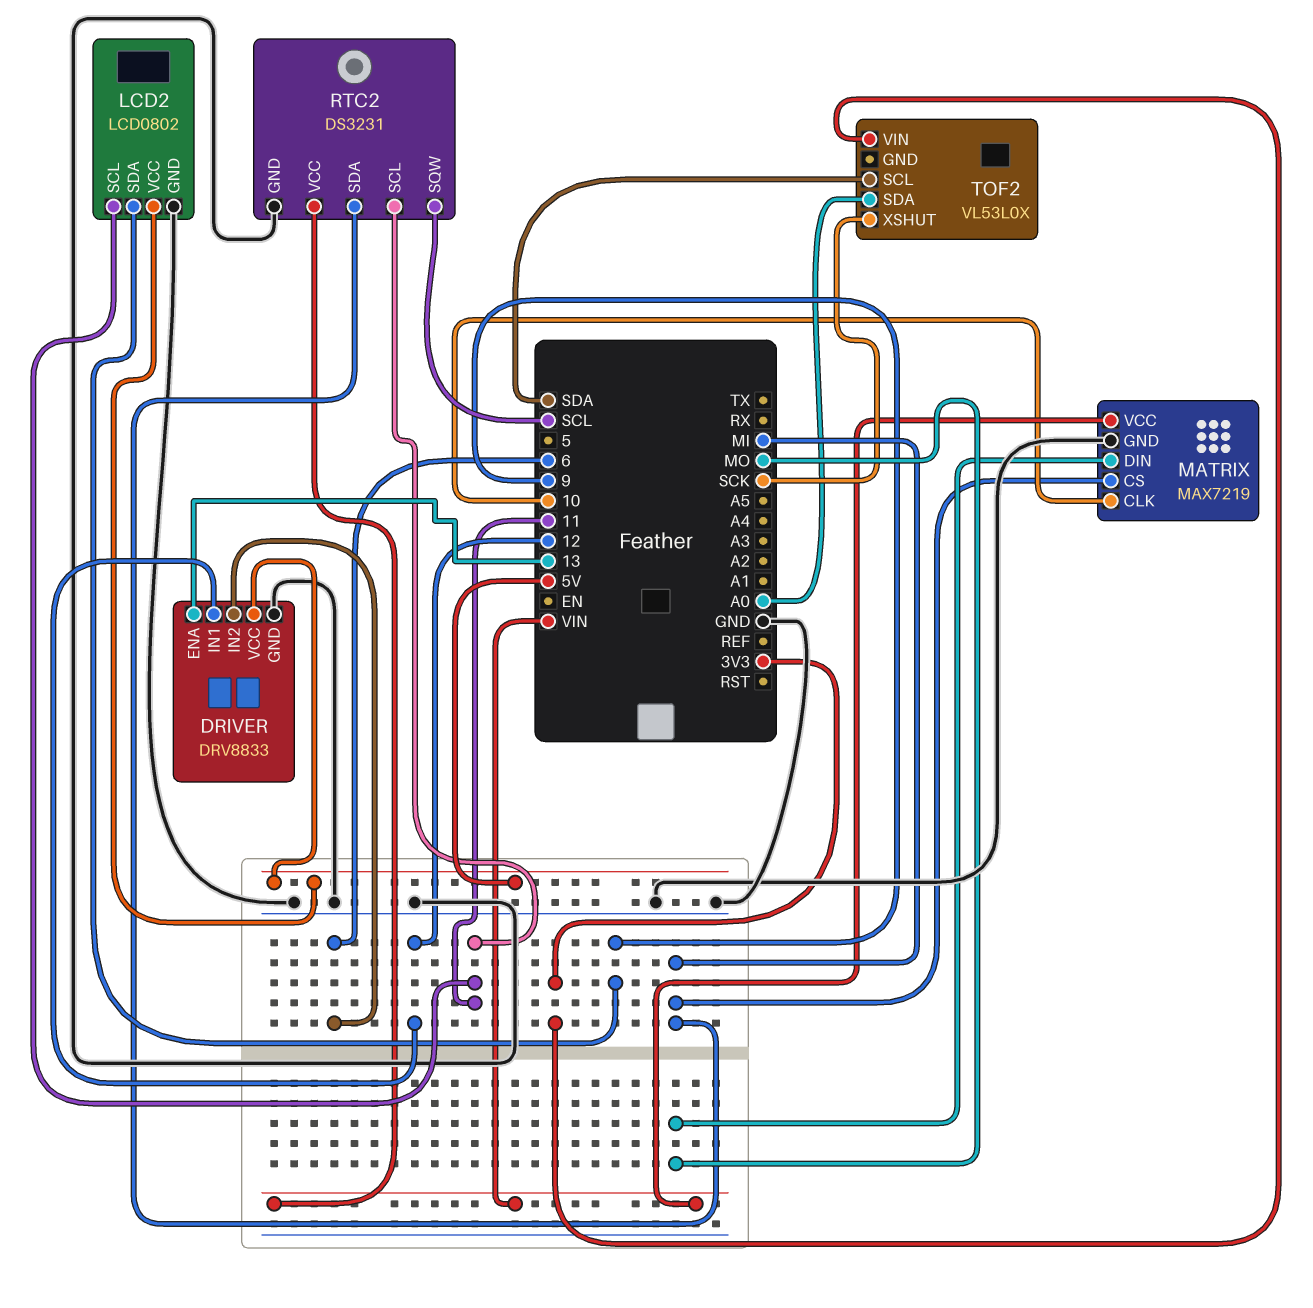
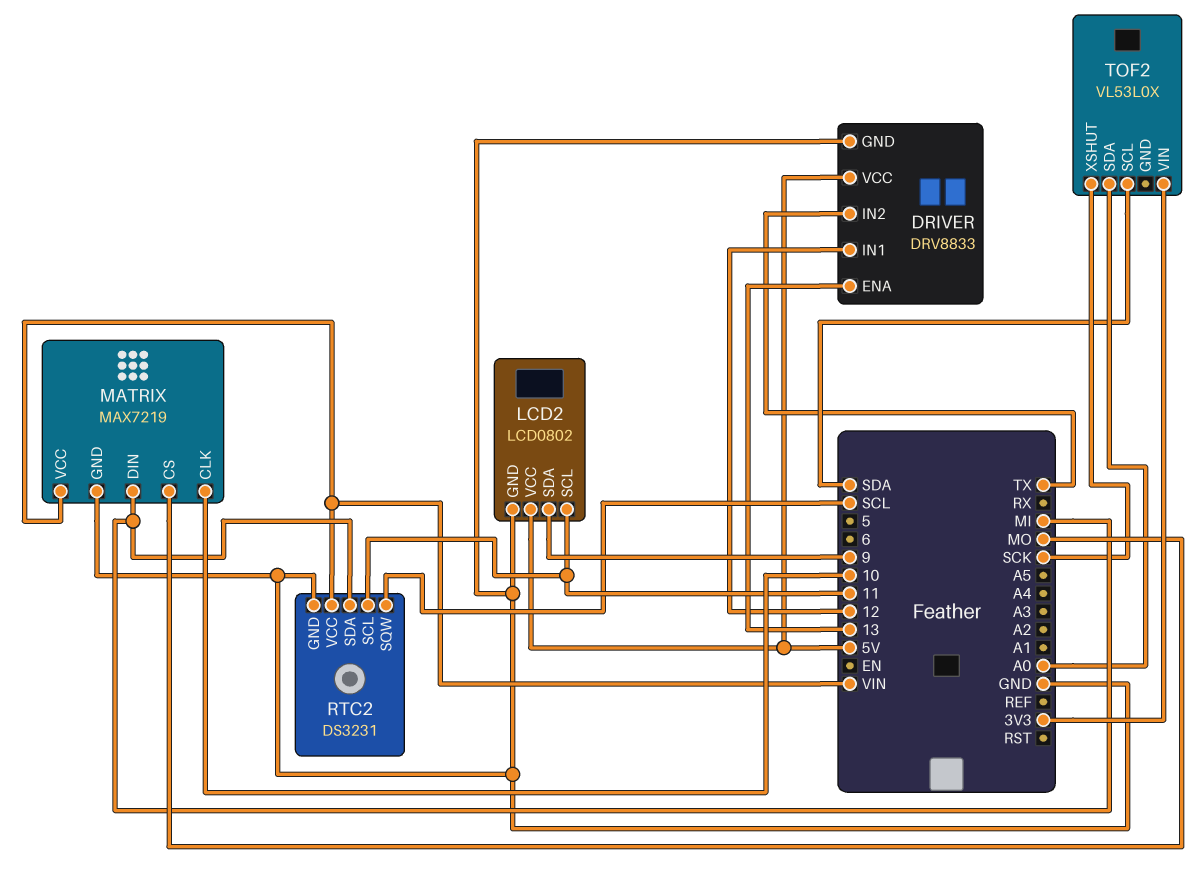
DRIVER pin IN2: 6 -> TX
MATRIX pin CS: MI -> MO
MATRIX pin DIN: MO -> MI

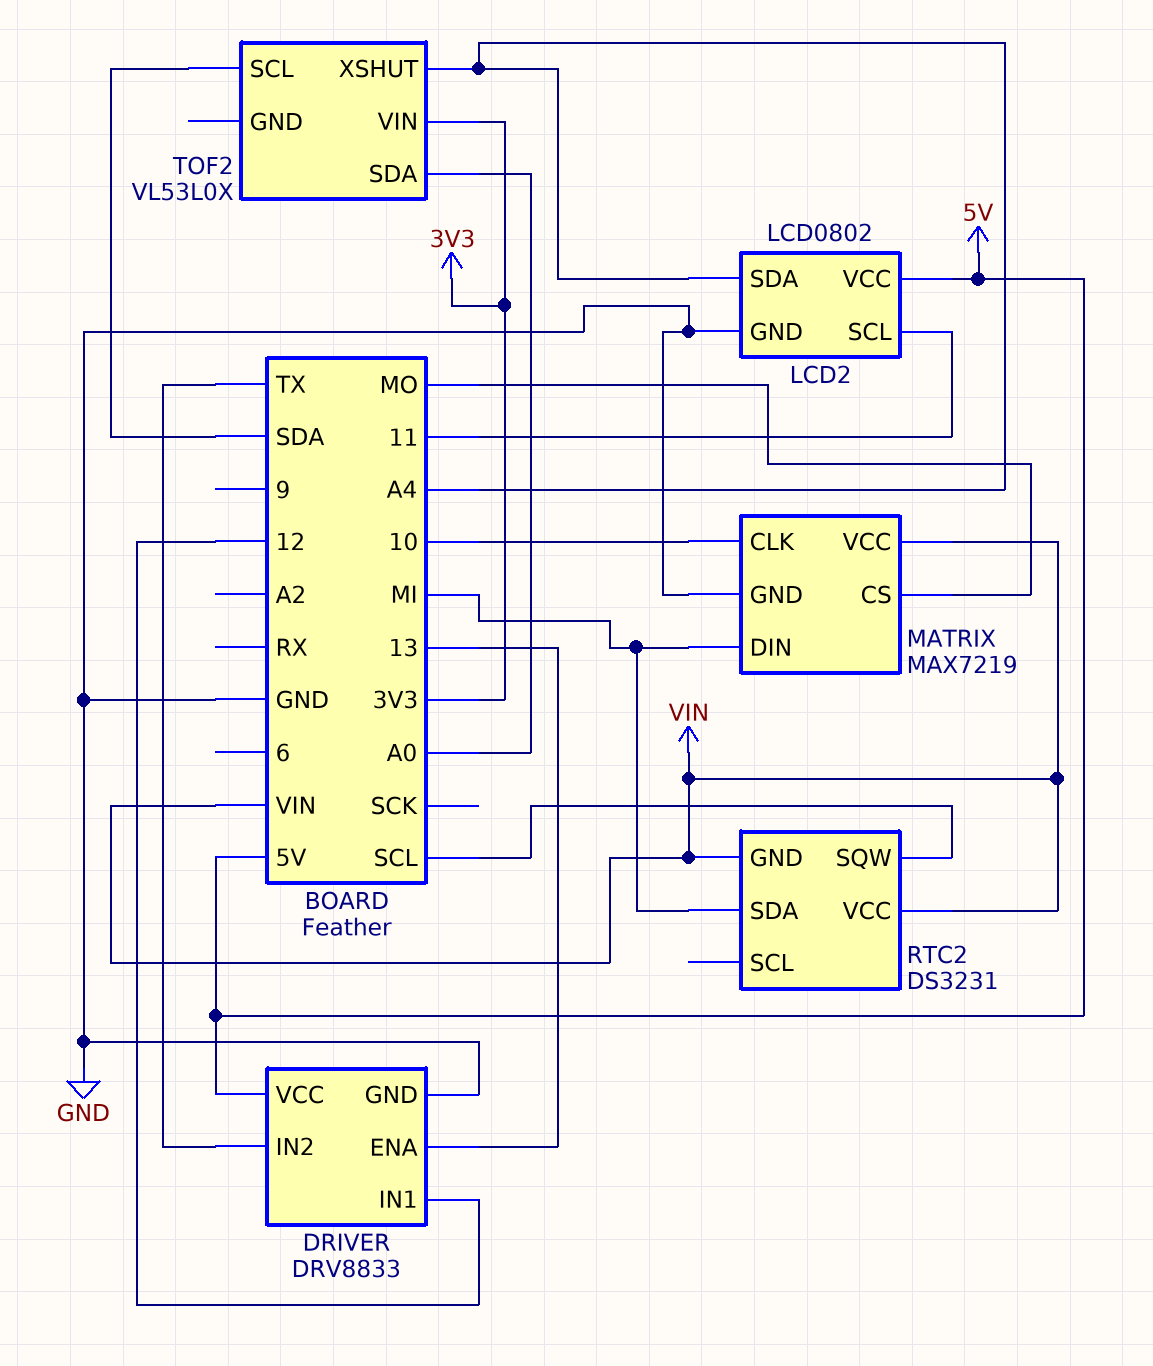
LCD2 pin SDA: 9 -> A4
RTC2 pin GND: GND -> VIN
RTC2 pin SCL: 11 -> none
TOF2 pin XSHUT: SCK -> A4

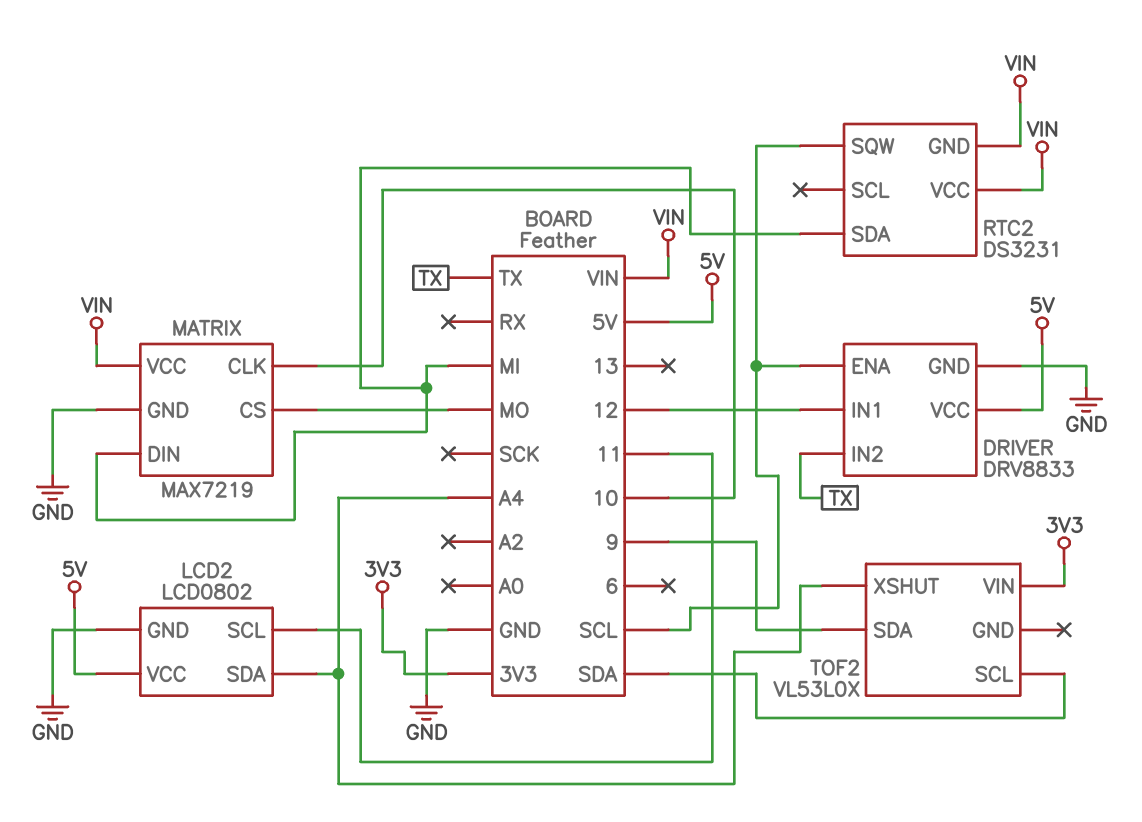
DRIVER pin ENA: 13 -> SCL
TOF2 pin SDA: A0 -> 9

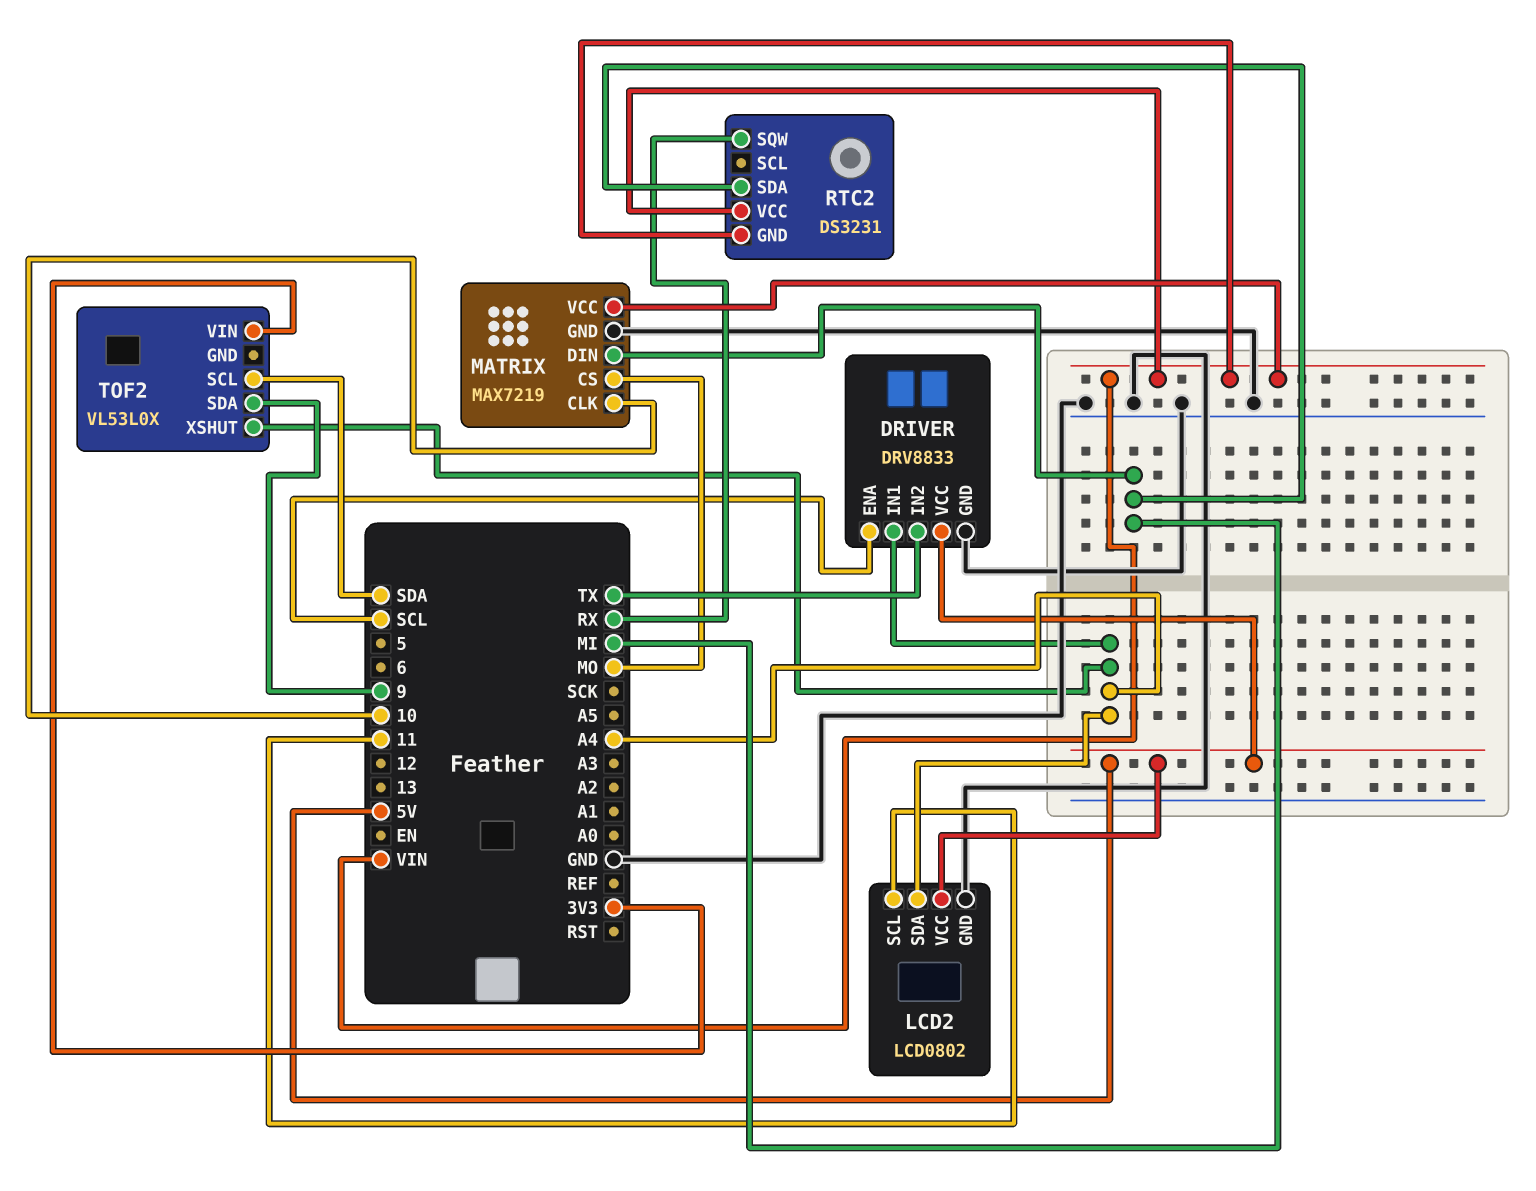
DRIVER pin IN1: 12 -> A4
RTC2 pin SQW: SCL -> RX

